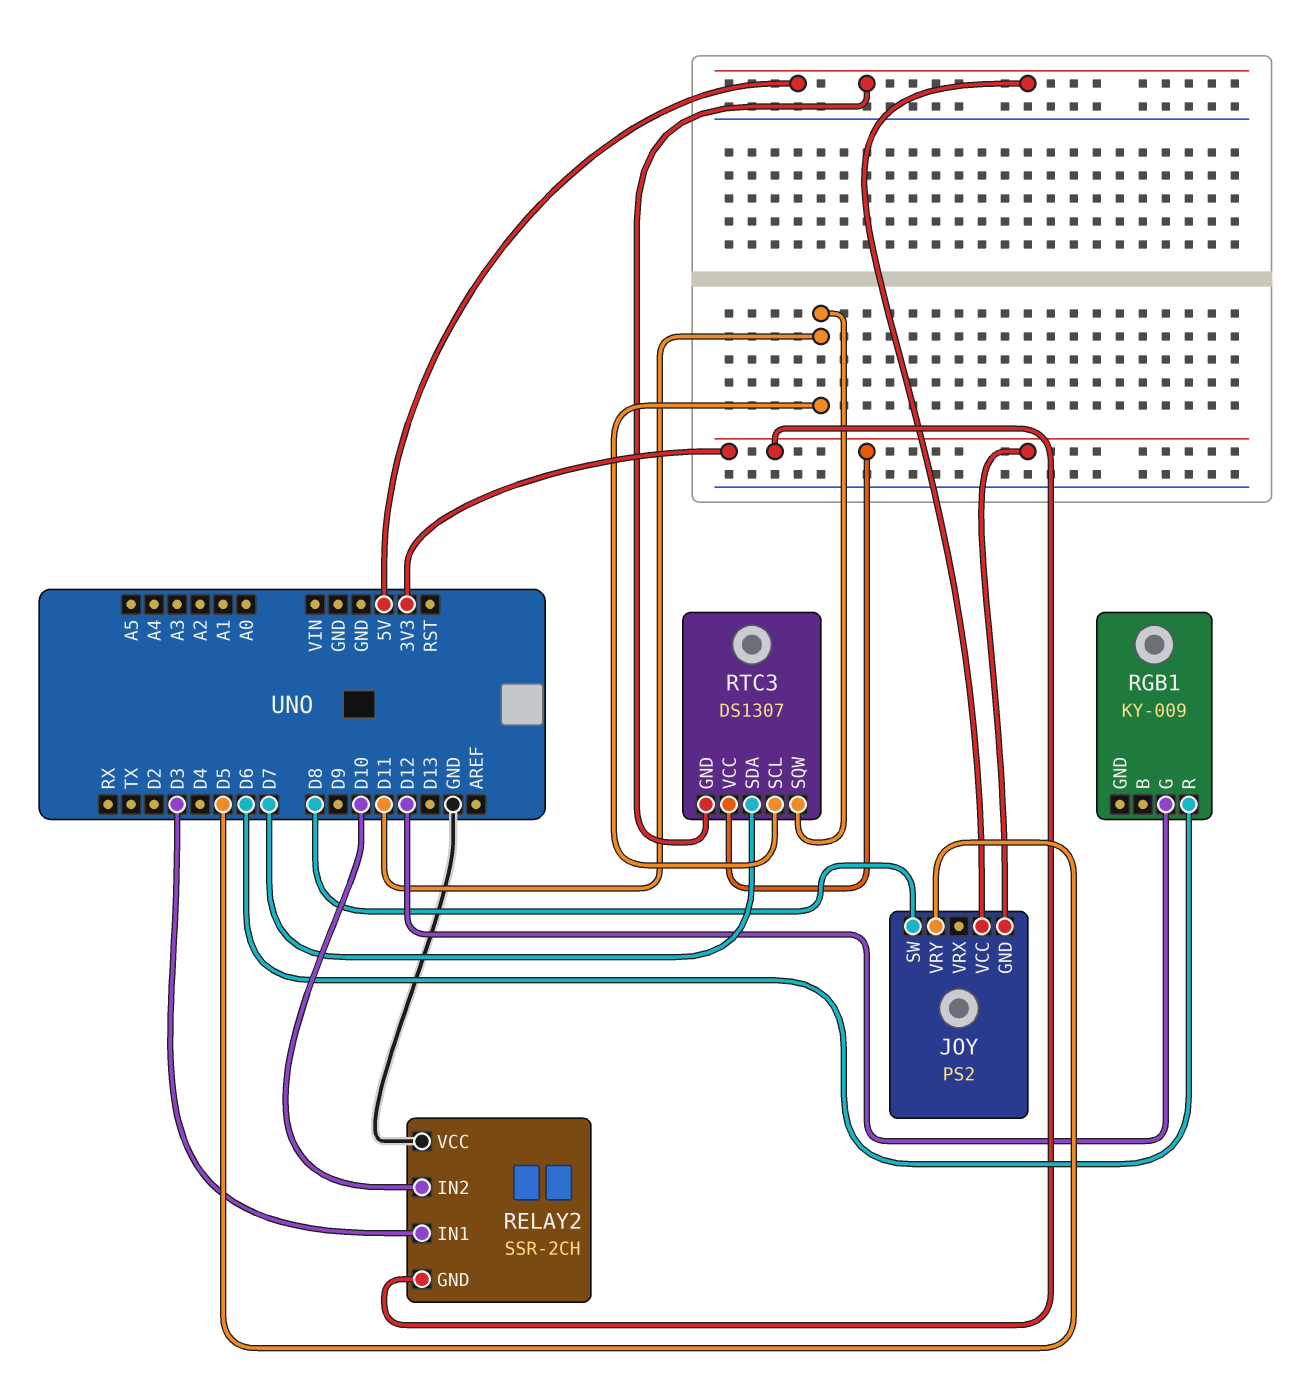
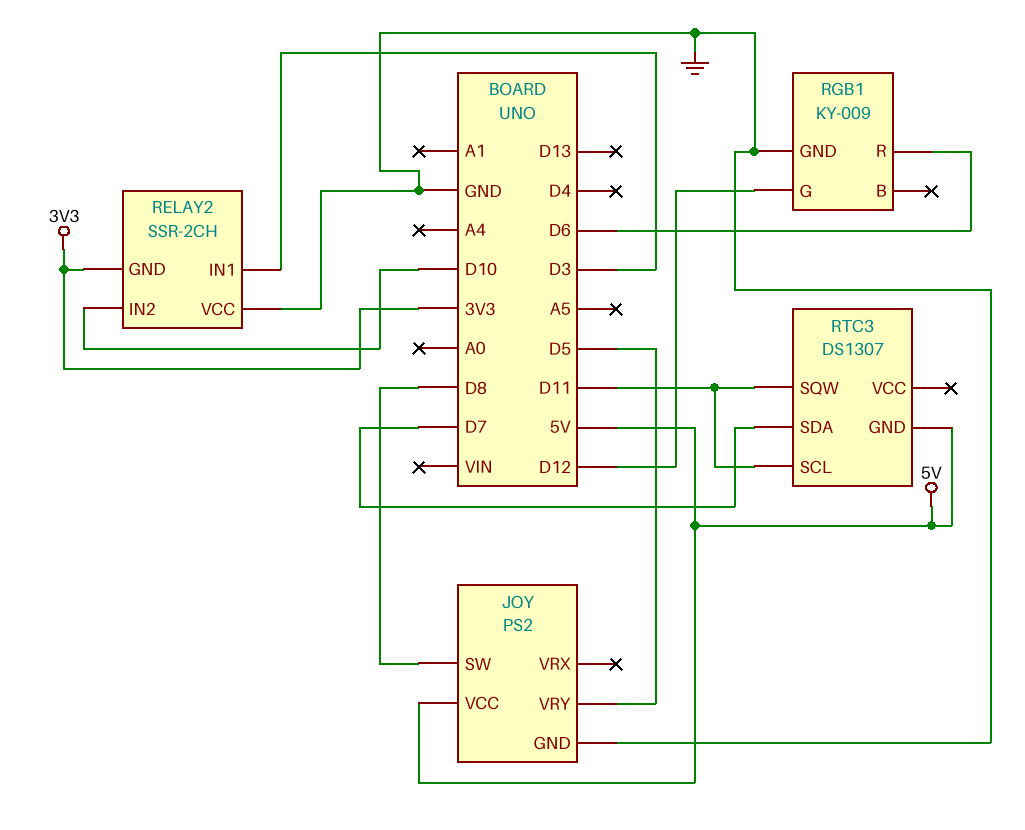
JOY pin GND: 3V3 -> GND
RGB1 pin GND: none -> GND
RTC3 pin VCC: 3V3 -> none

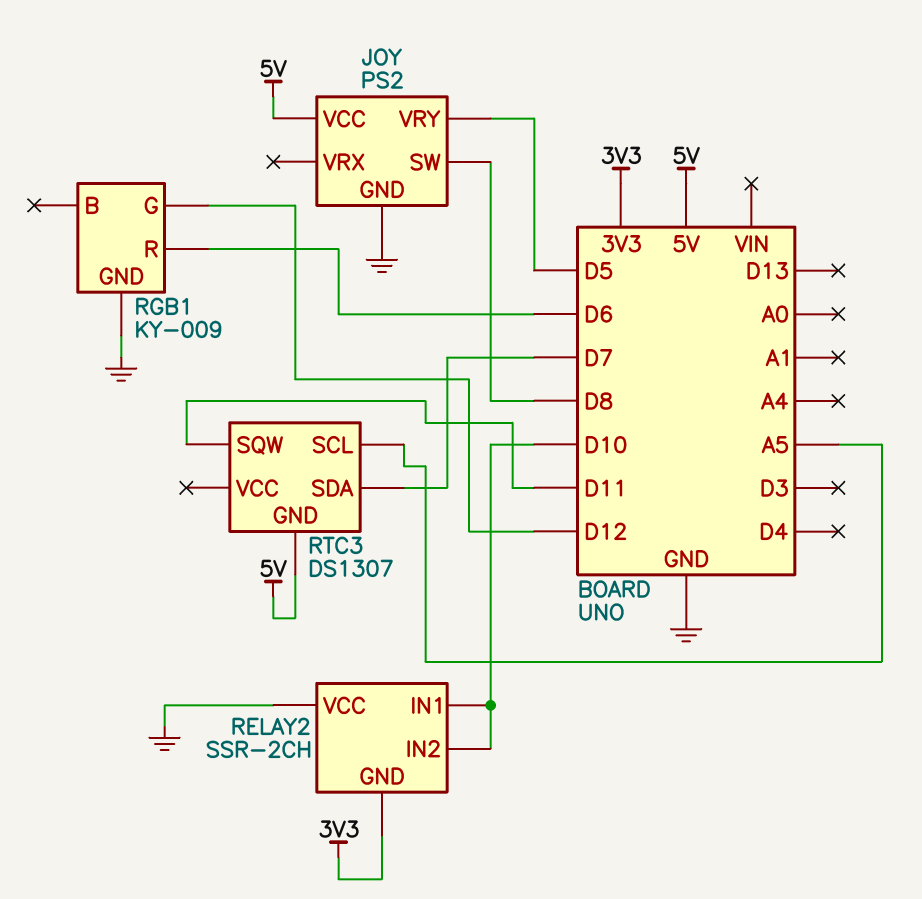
RELAY2 pin IN1: D3 -> D10
RTC3 pin SCL: D11 -> A5

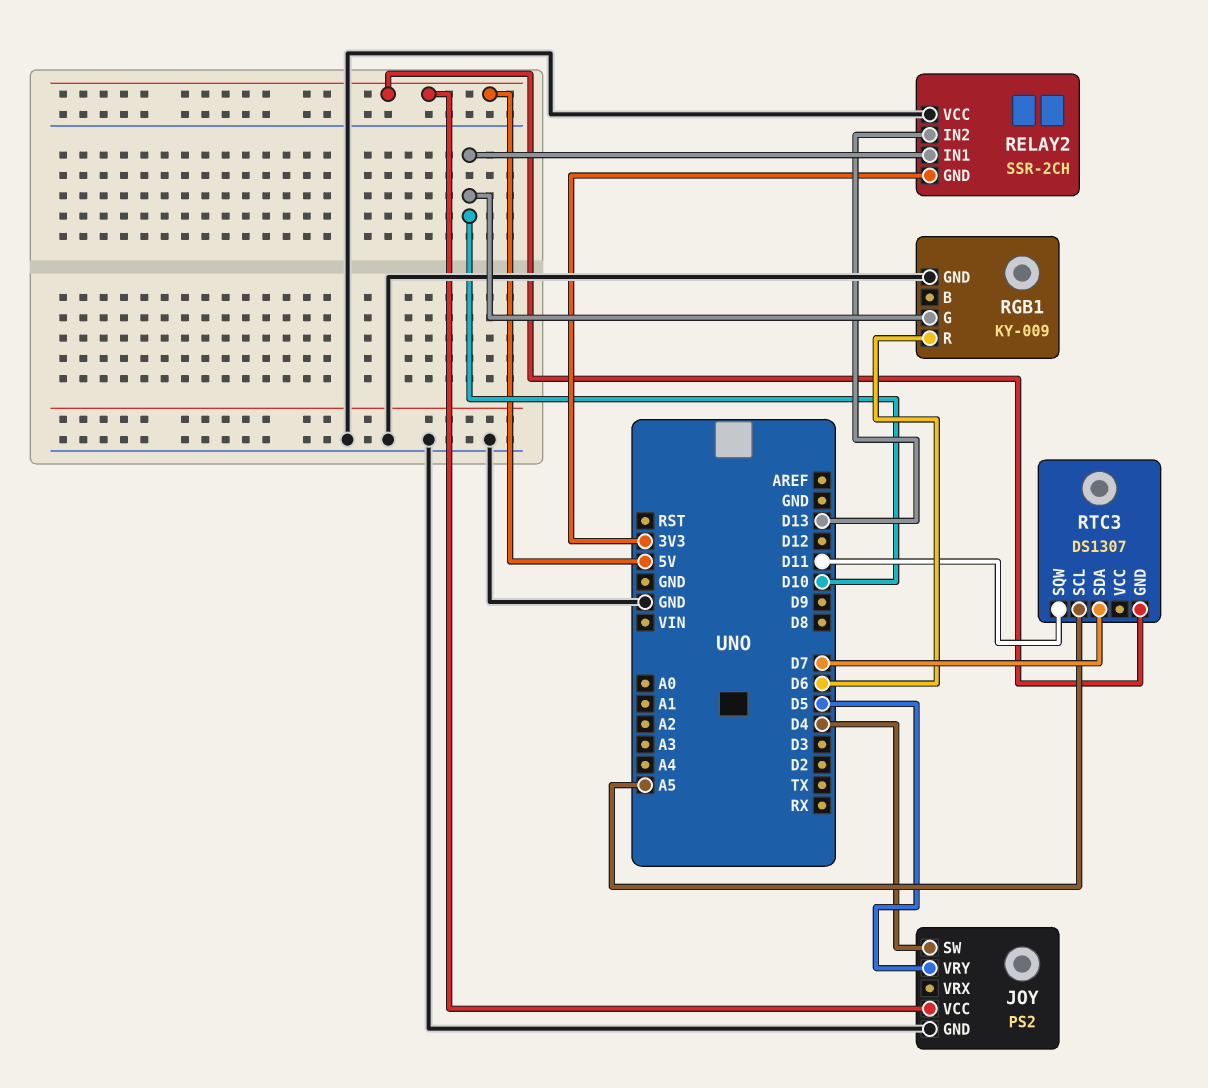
JOY pin SW: D8 -> D4
RELAY2 pin IN2: D10 -> D13
RGB1 pin G: D12 -> D10

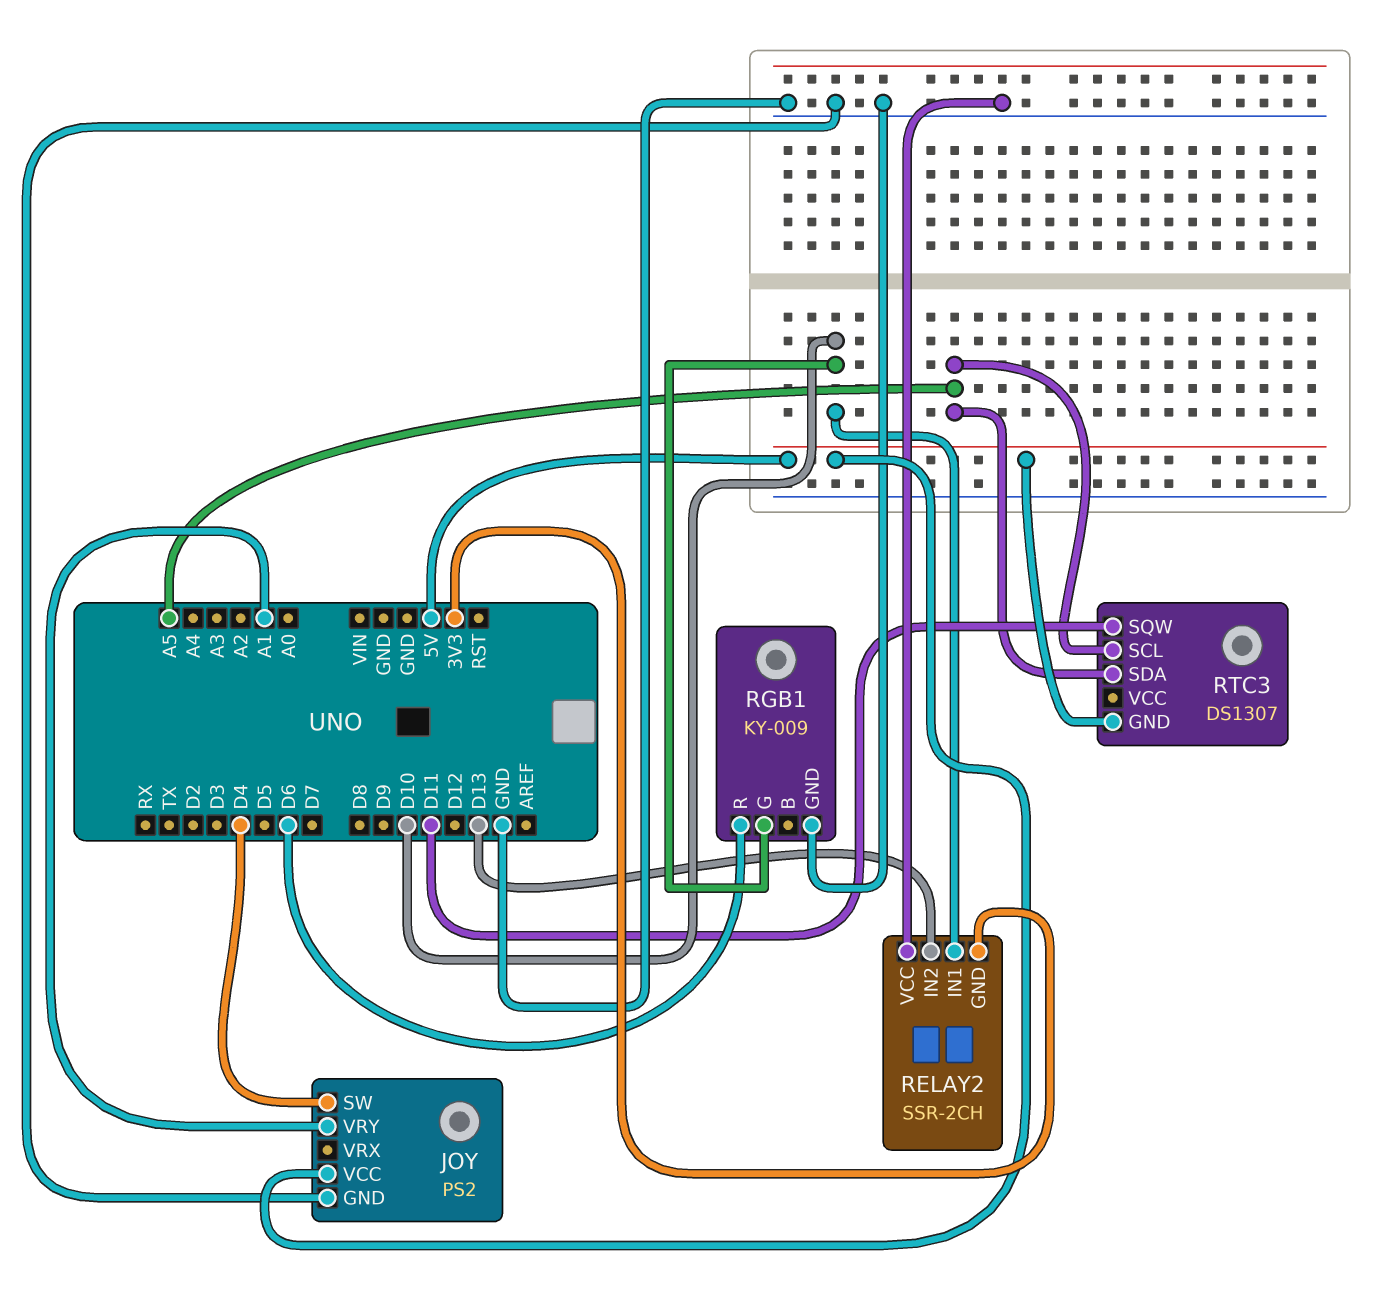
JOY pin VRY: D5 -> A1
RTC3 pin SDA: D7 -> A5

